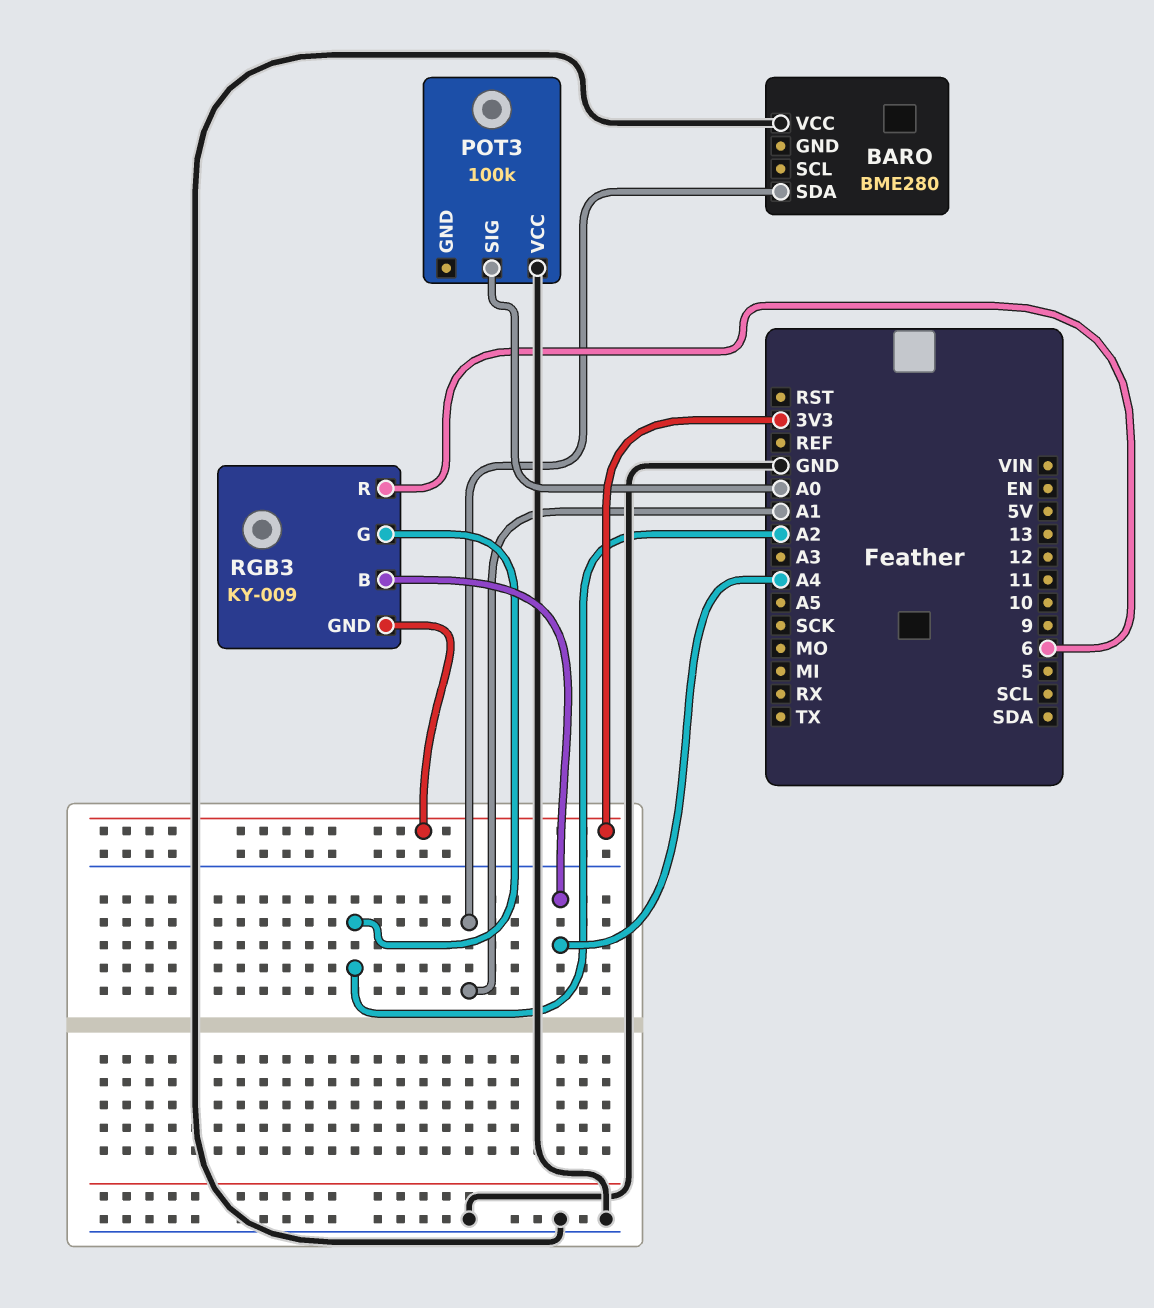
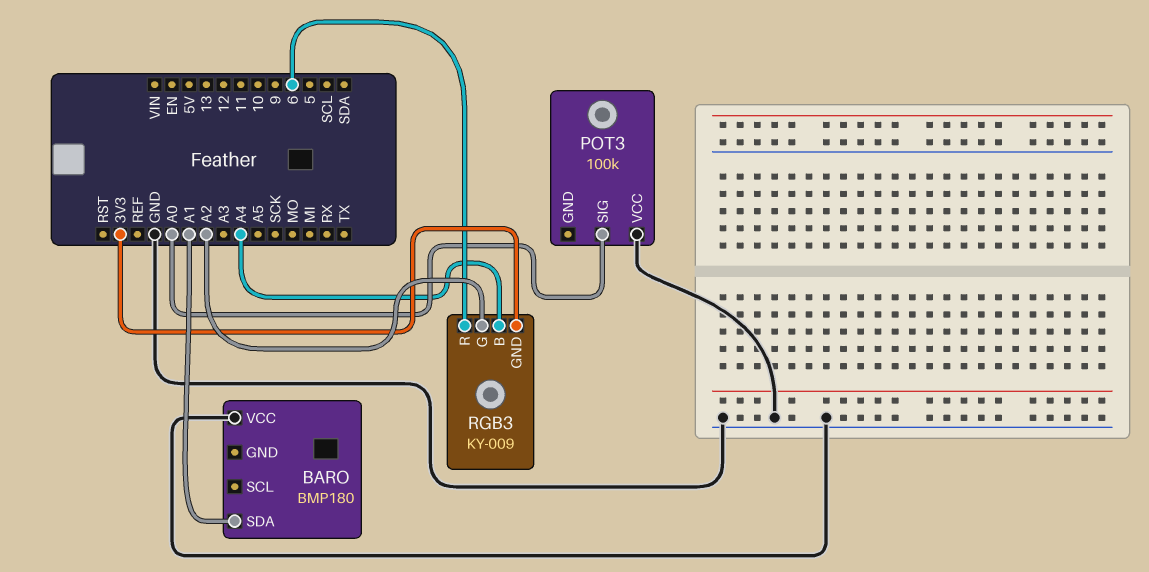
BARO: BME280 -> BMP180

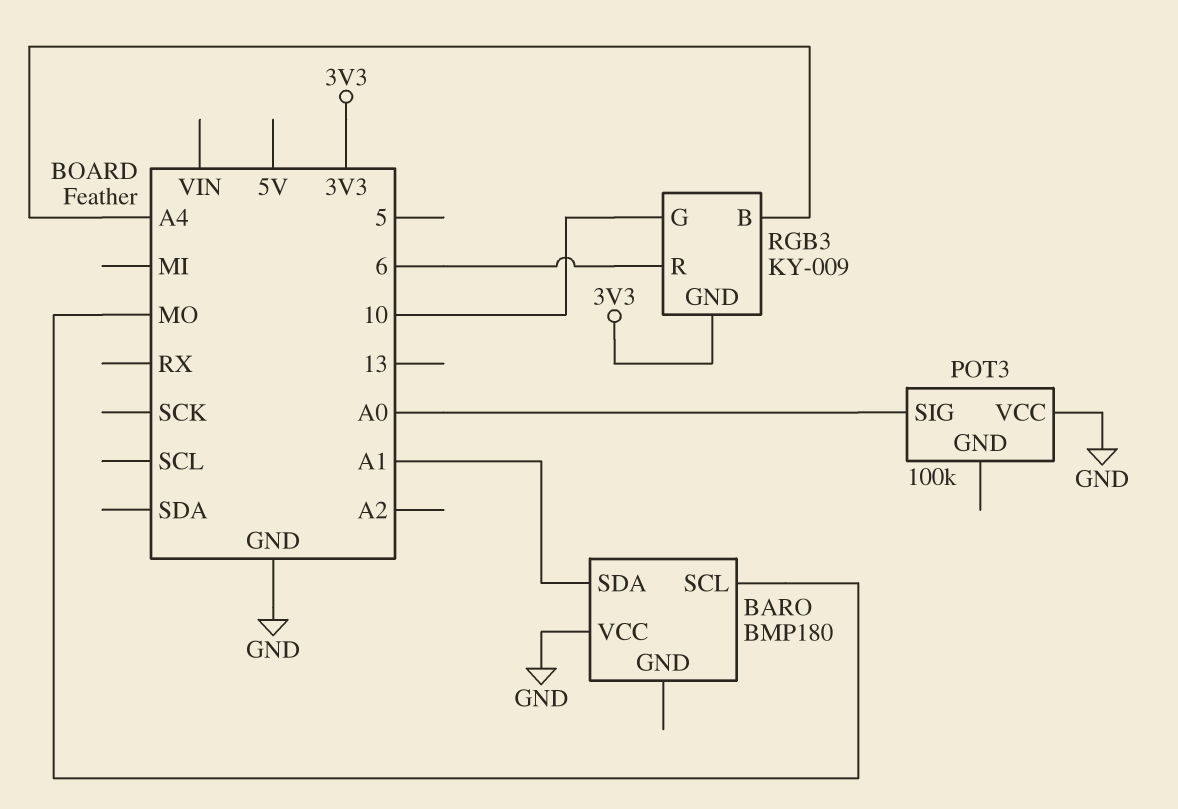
BARO pin SCL: none -> MO
RGB3 pin G: A2 -> 10

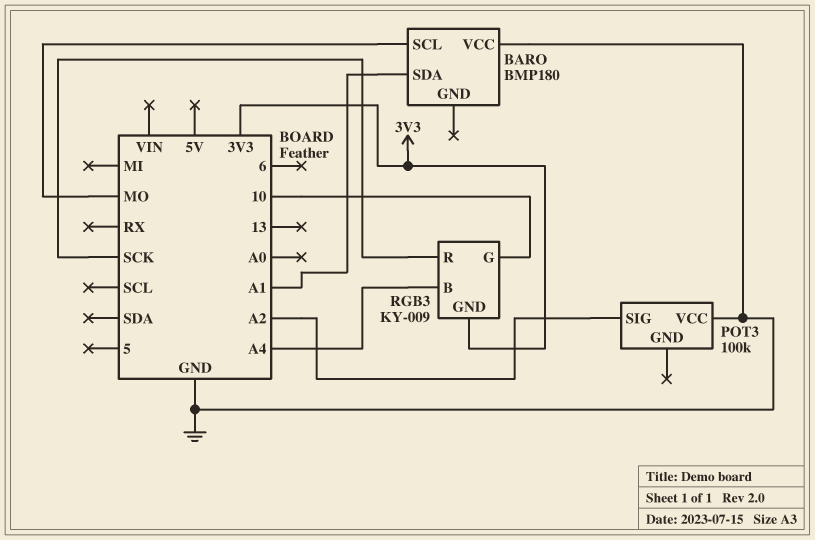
POT3 pin SIG: A0 -> A2
RGB3 pin R: 6 -> SCK

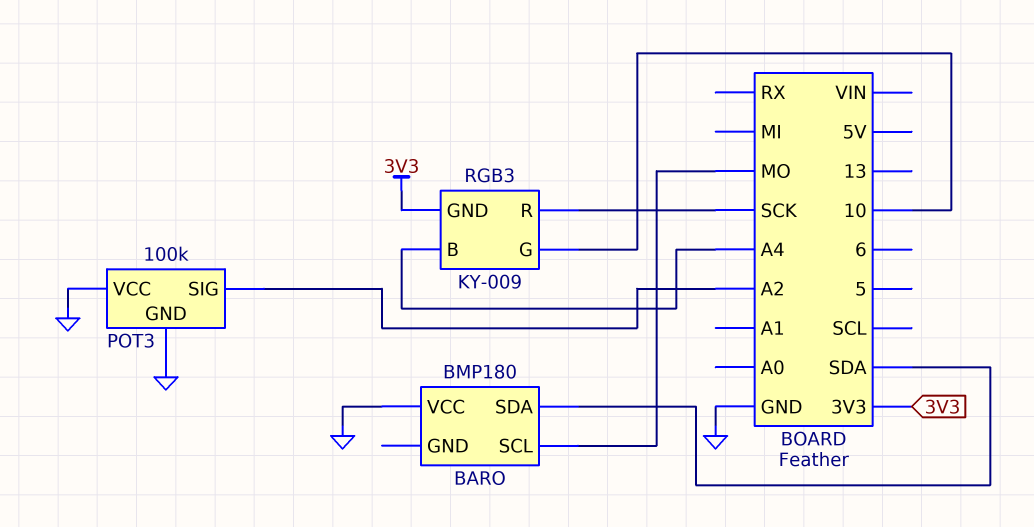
BARO pin SDA: A1 -> SDA
POT3 pin GND: none -> GND

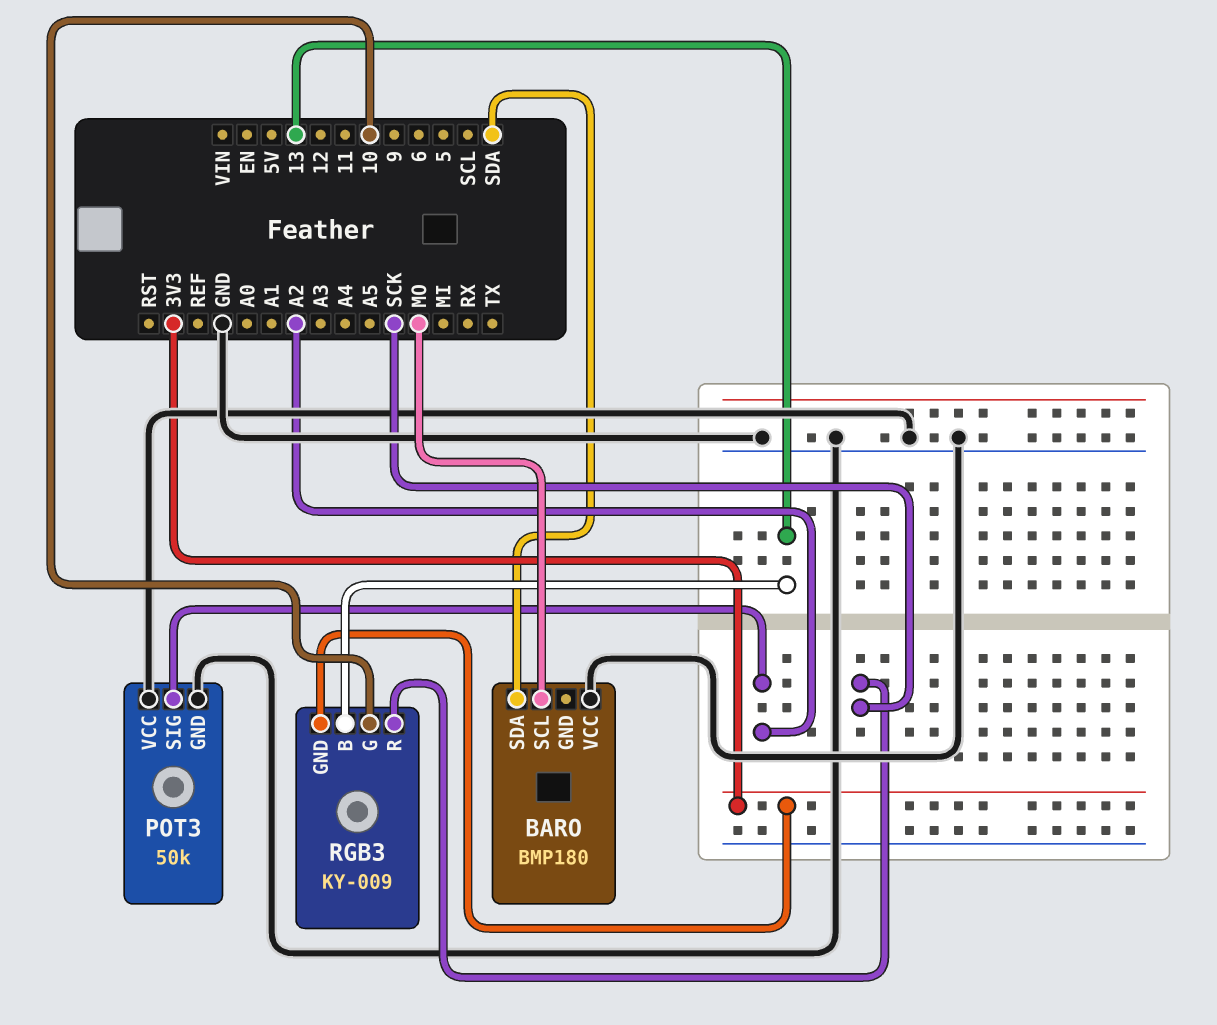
POT3: 100k -> 50k
RGB3 pin B: A4 -> 13

